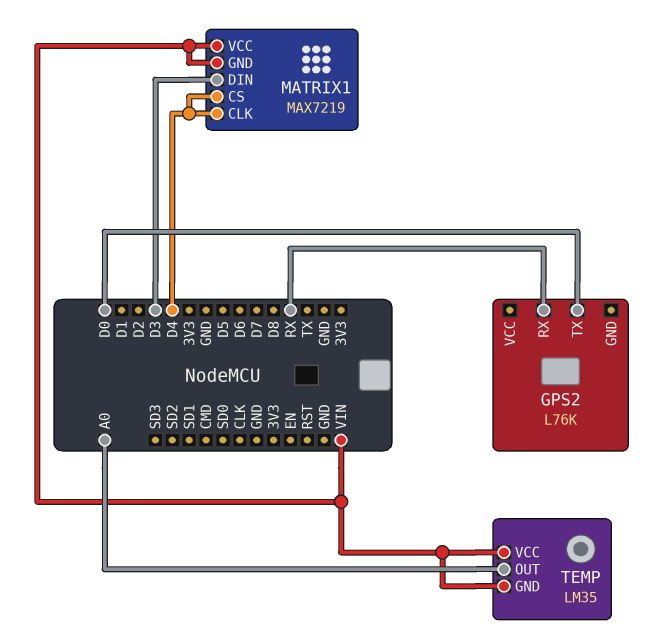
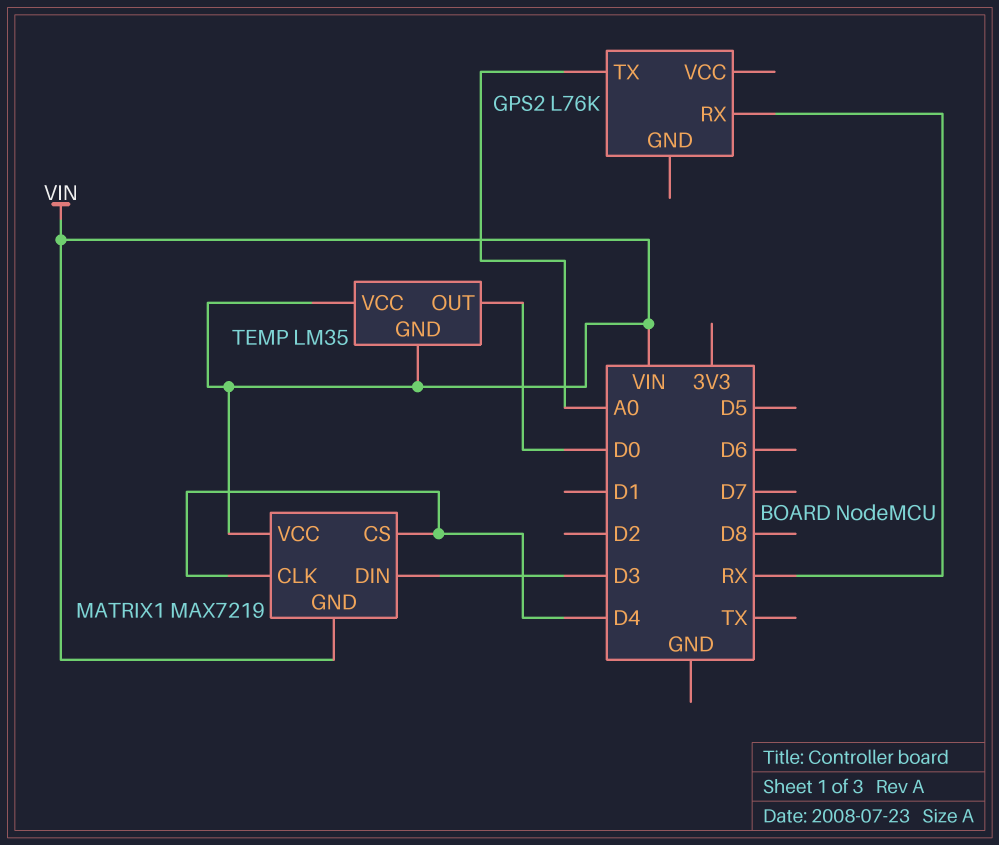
GPS2 pin TX: D0 -> A0
TEMP pin OUT: A0 -> D0

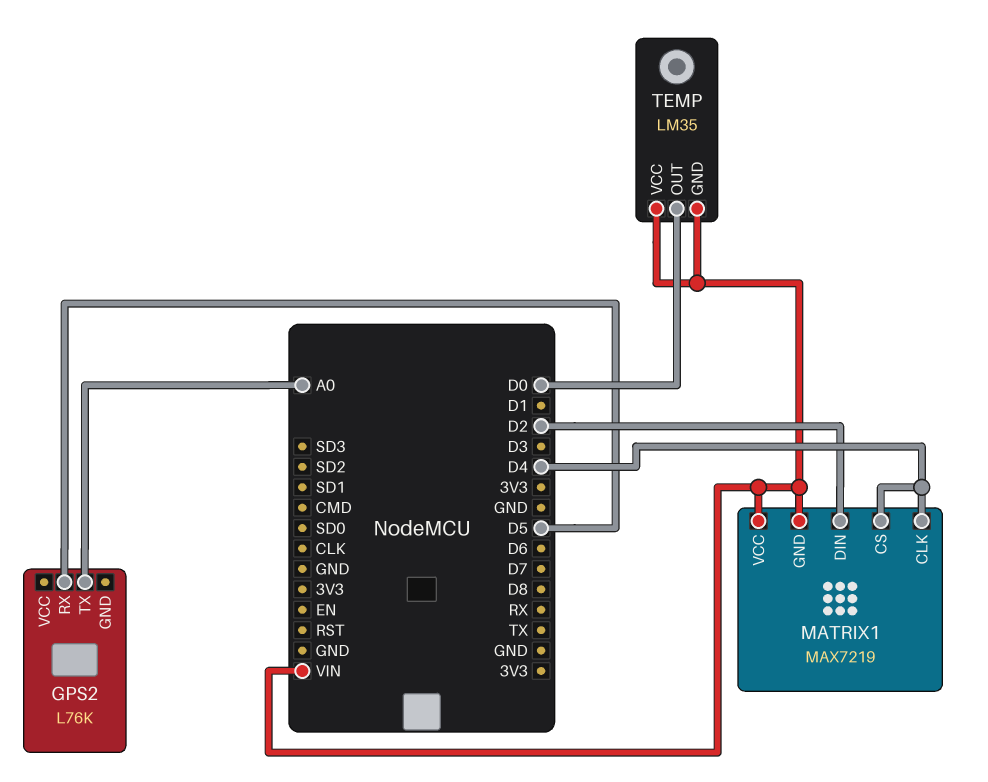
GPS2 pin RX: RX -> D5
MATRIX1 pin DIN: D3 -> D2

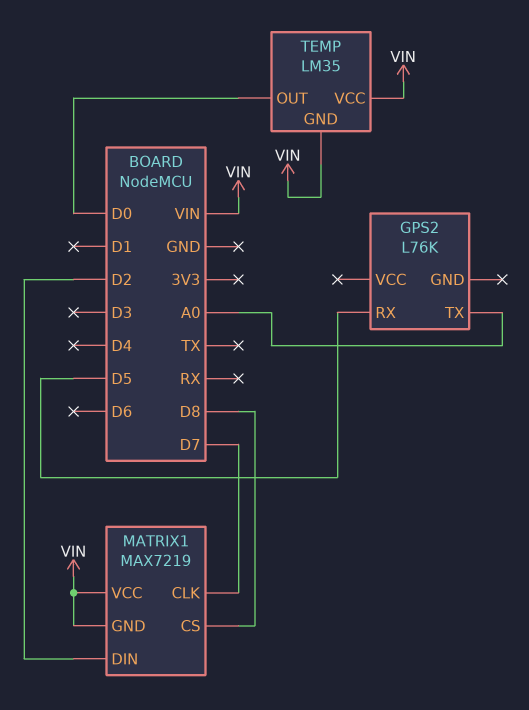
MATRIX1 pin CLK: D4 -> D7
MATRIX1 pin CS: D4 -> D8

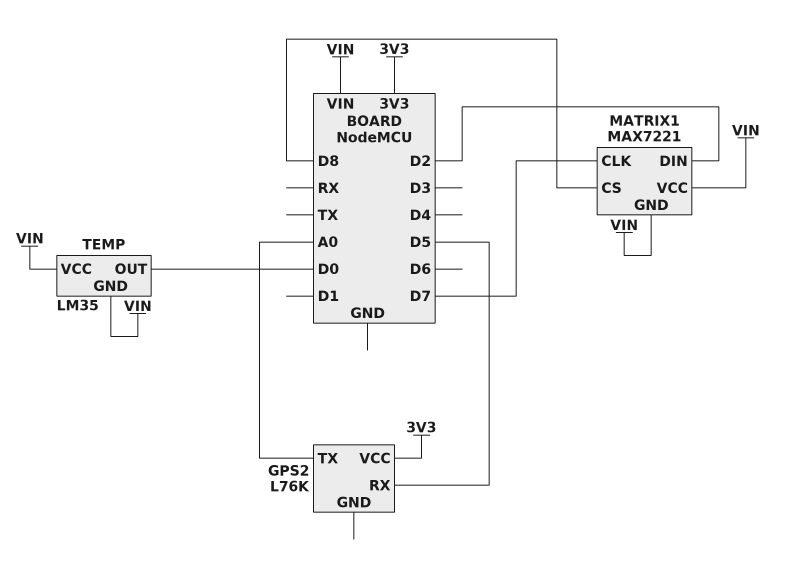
GPS2 pin VCC: none -> 3V3
MATRIX1: MAX7219 -> MAX7221

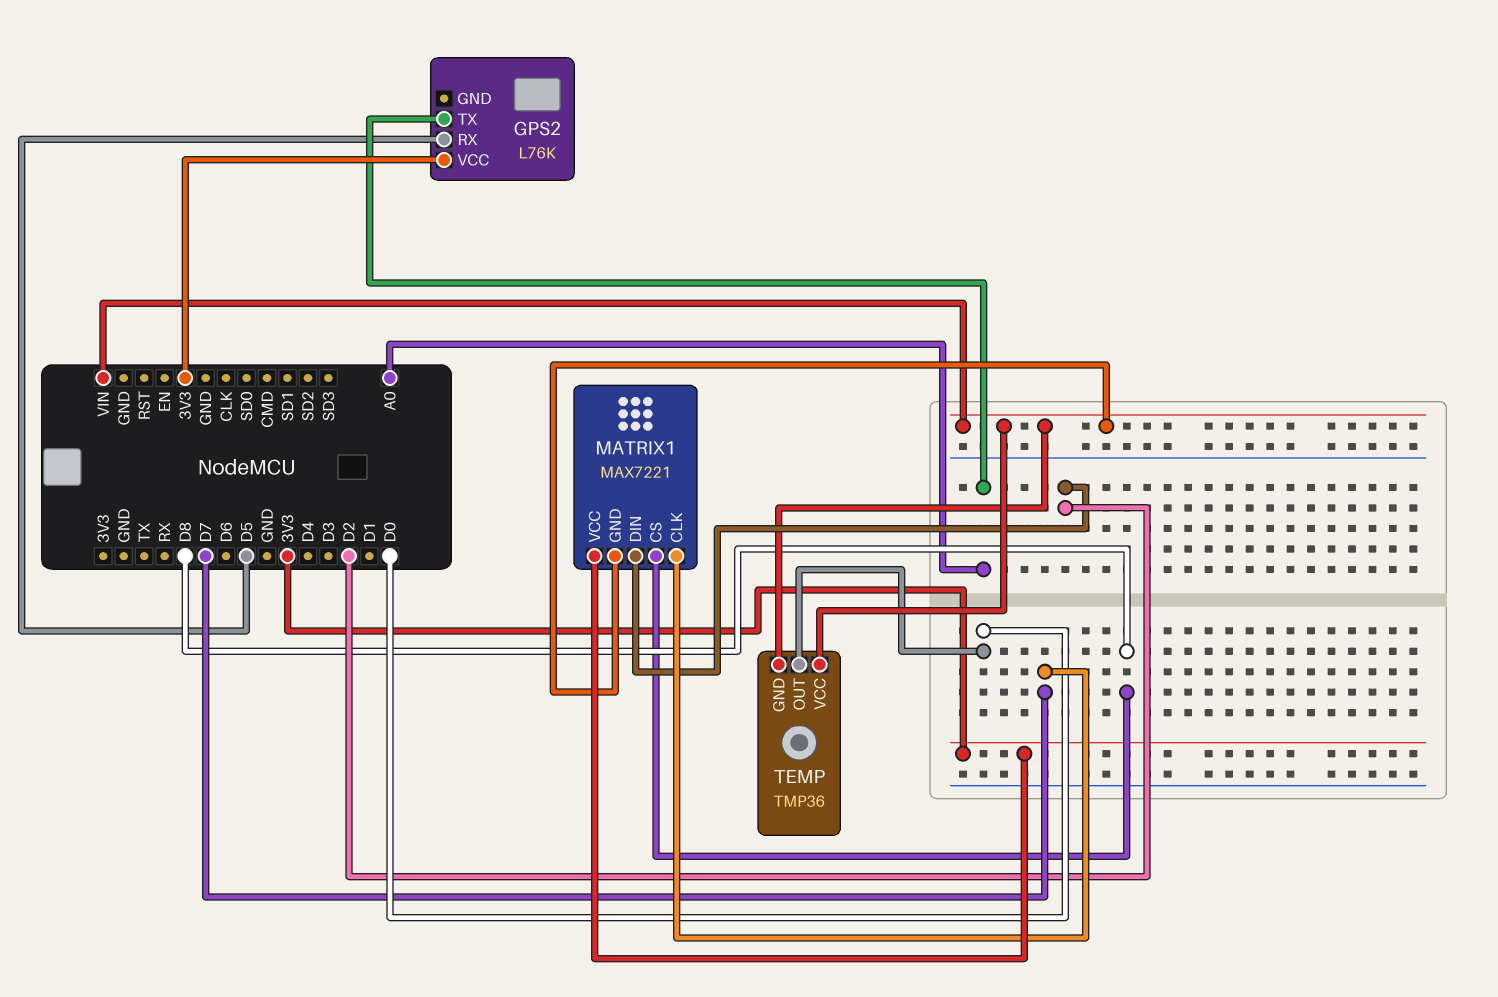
MATRIX1 pin VCC: VIN -> 3V3
TEMP: LM35 -> TMP36

